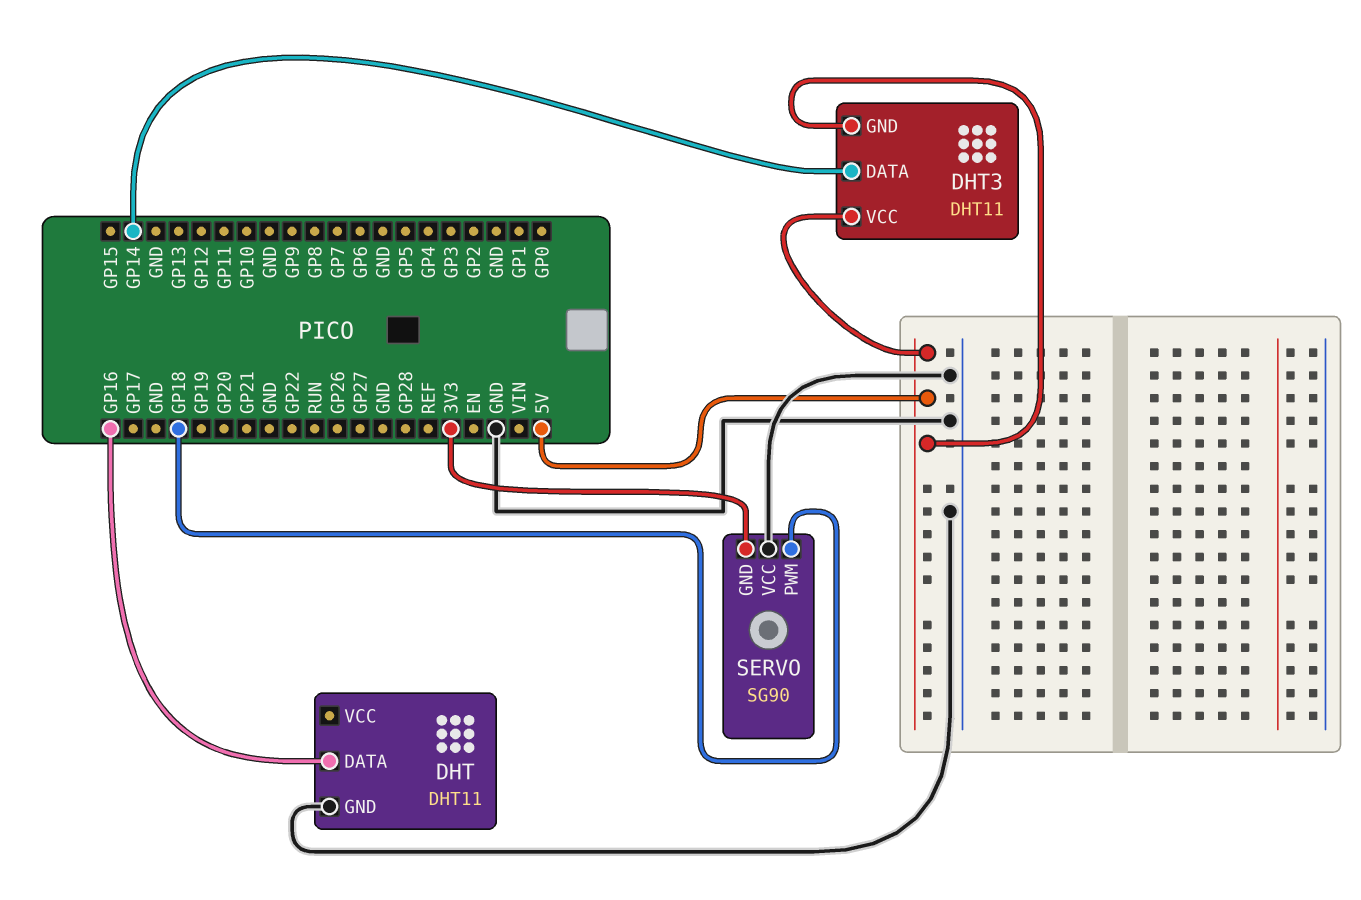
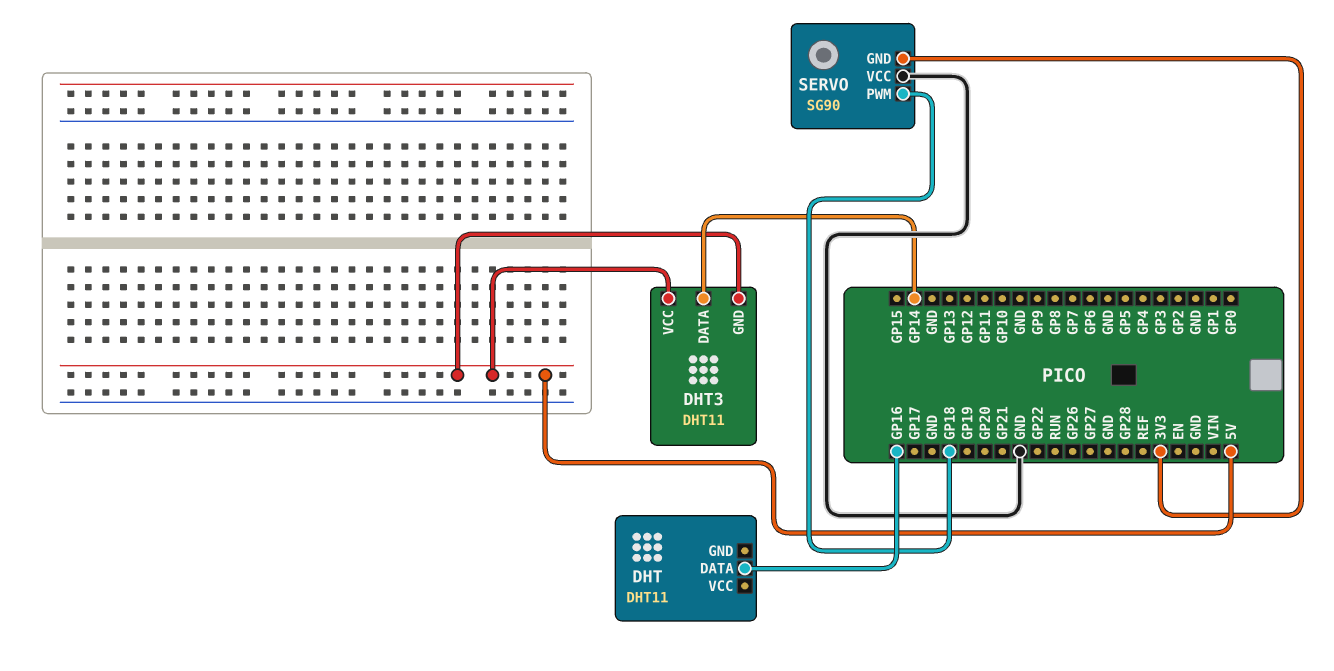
DHT pin GND: GND -> none

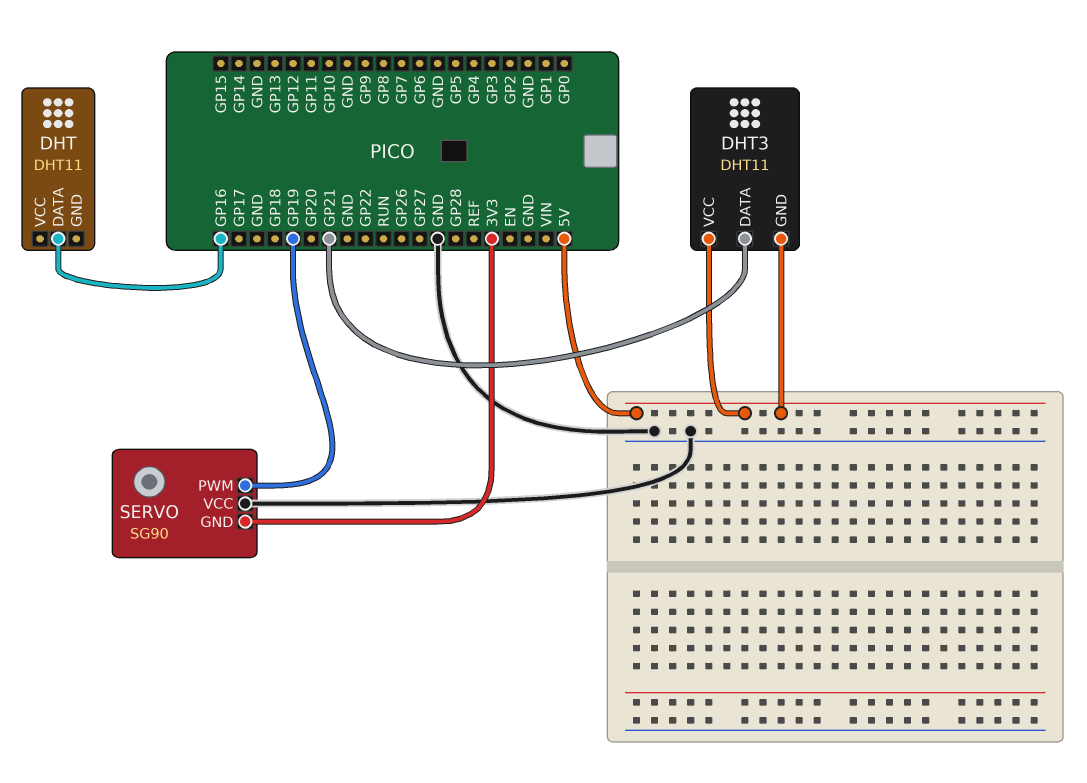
DHT3 pin DATA: GP14 -> GP21
SERVO pin PWM: GP18 -> GP19

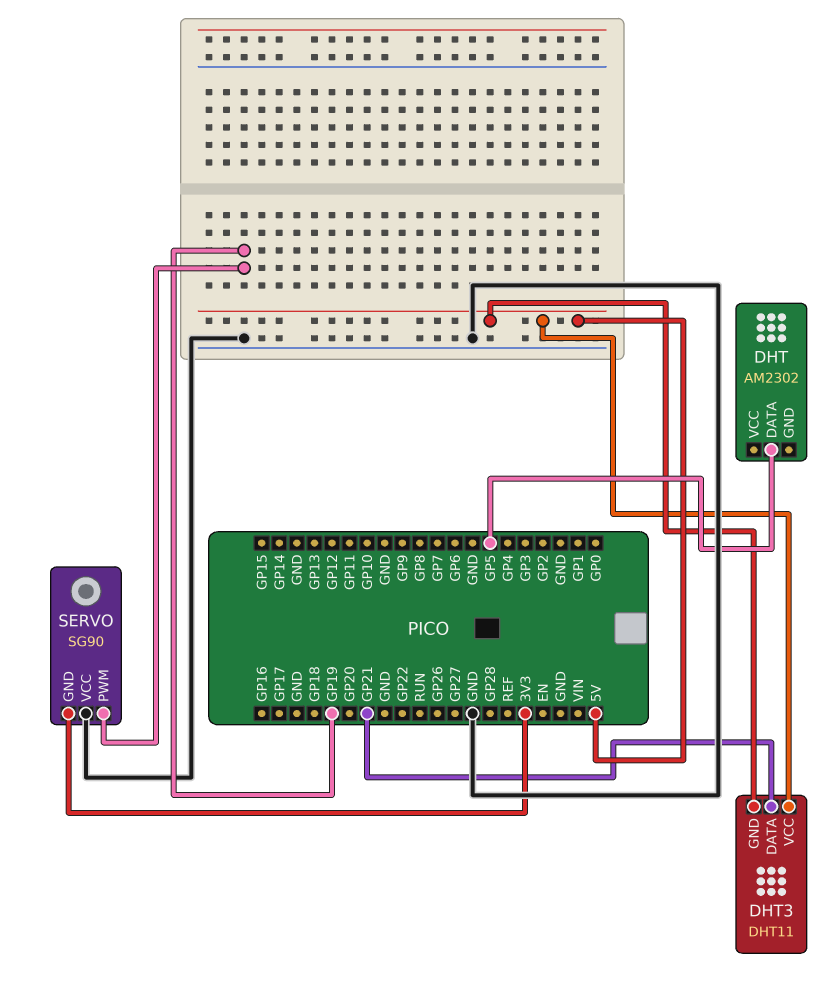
DHT: DHT11 -> AM2302
DHT pin DATA: GP16 -> GP5

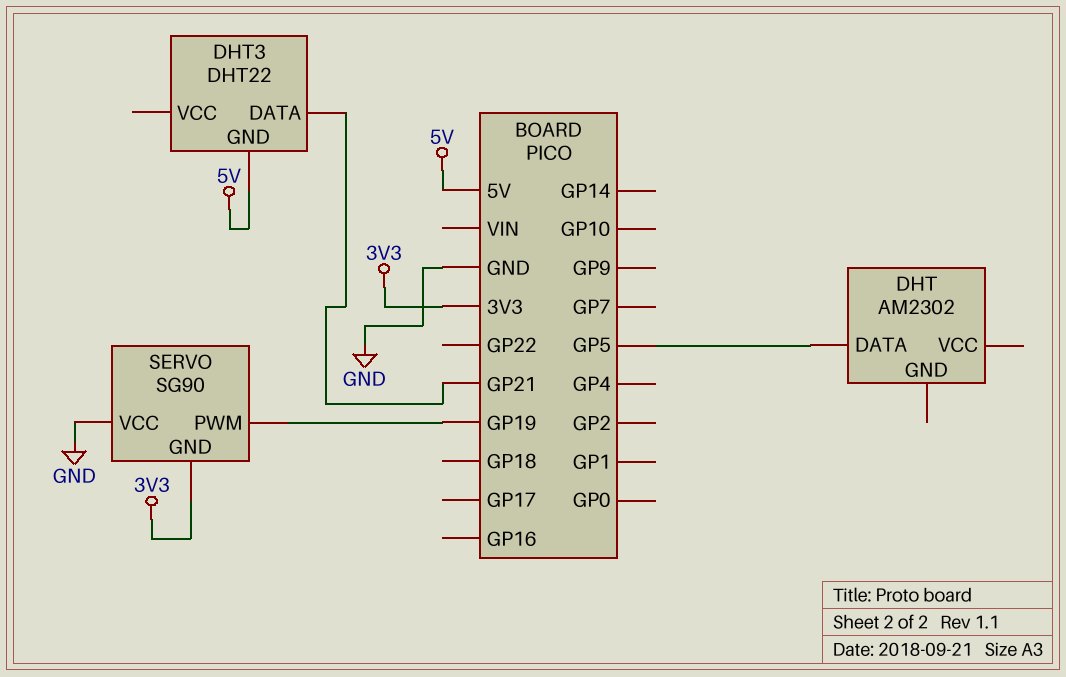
DHT3: DHT11 -> DHT22
DHT3 pin VCC: 5V -> none

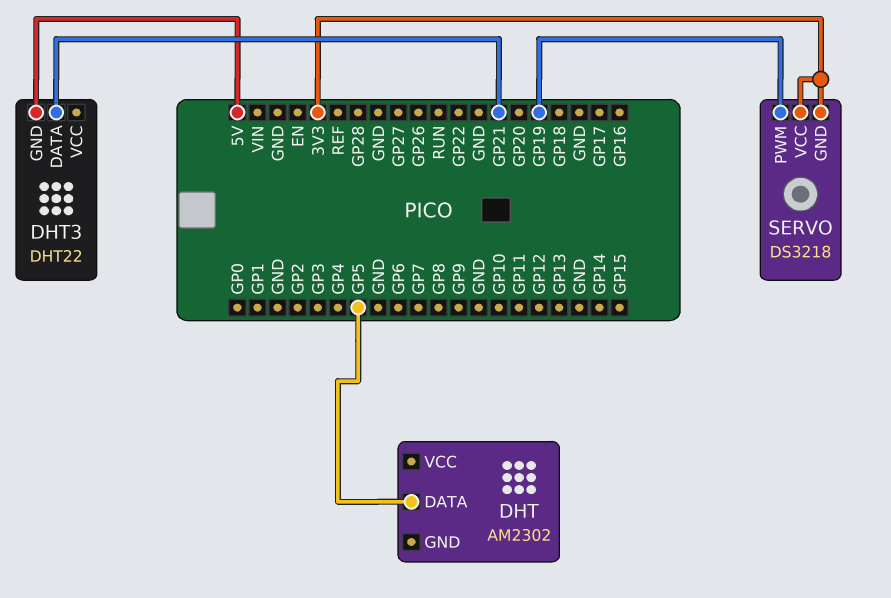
SERVO: SG90 -> DS3218
SERVO pin VCC: GND -> 3V3

